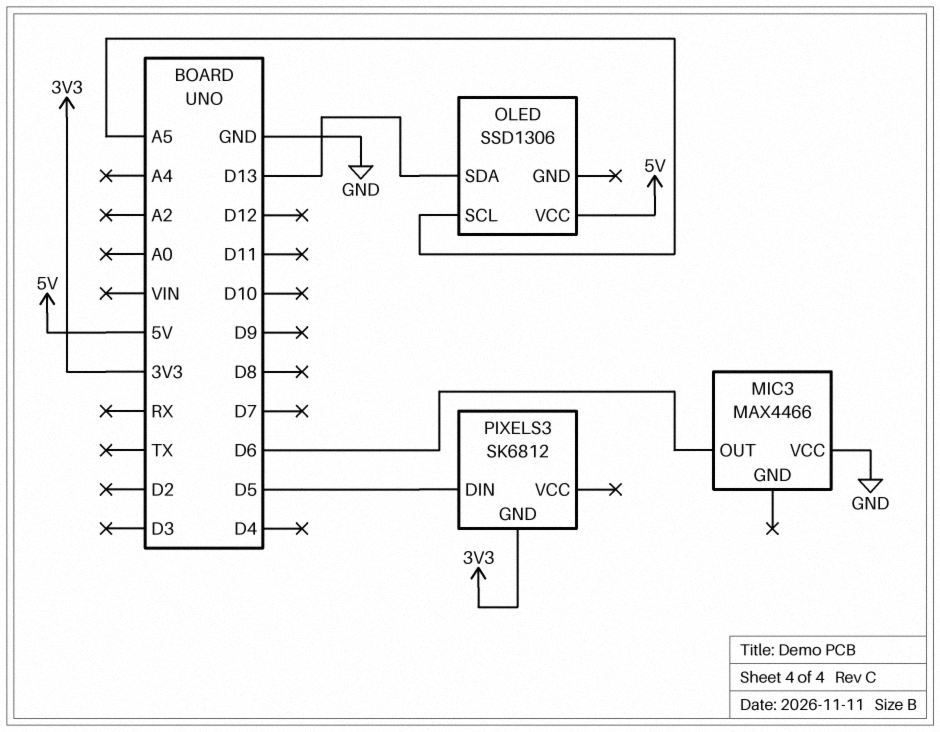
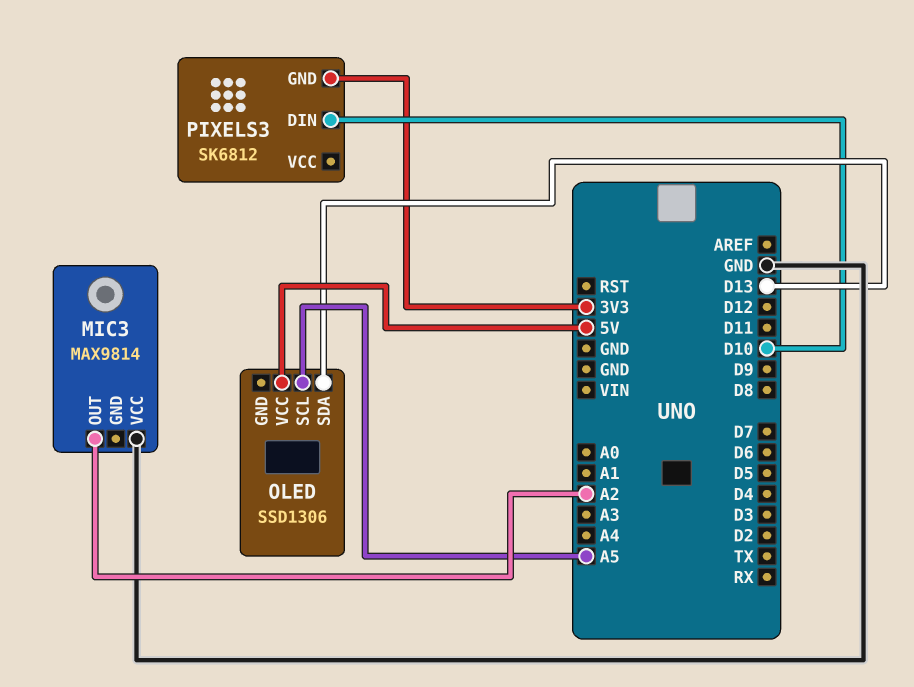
MIC3: MAX4466 -> MAX9814
MIC3 pin OUT: D6 -> A2
PIXELS3 pin DIN: D5 -> D10

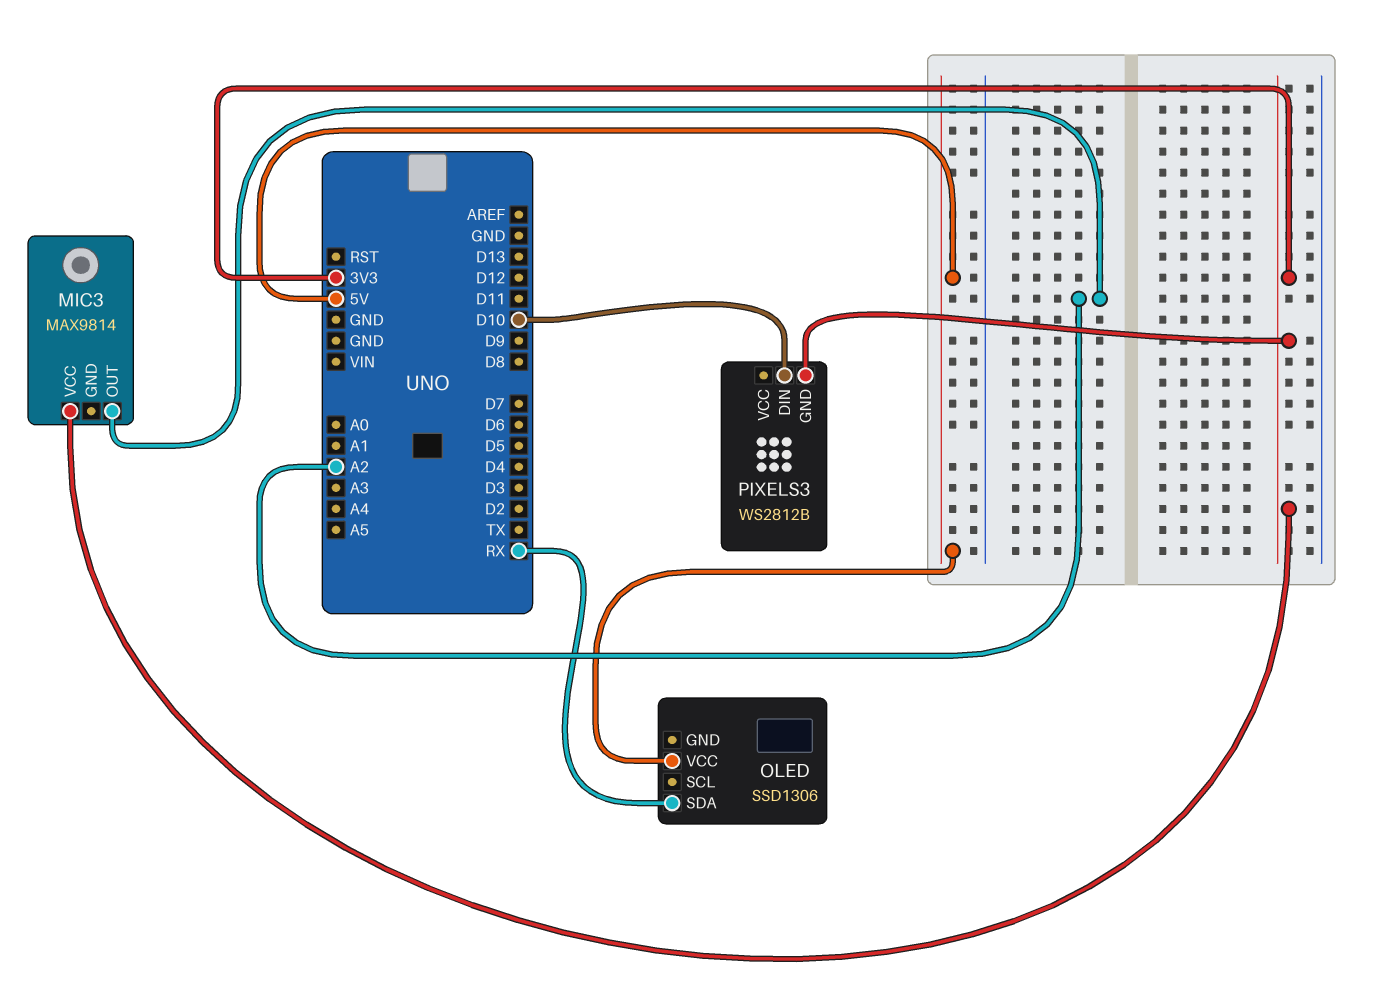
MIC3 pin VCC: GND -> 3V3
OLED pin SCL: A5 -> none
OLED pin SDA: D13 -> RX
PIXELS3: SK6812 -> WS2812B

